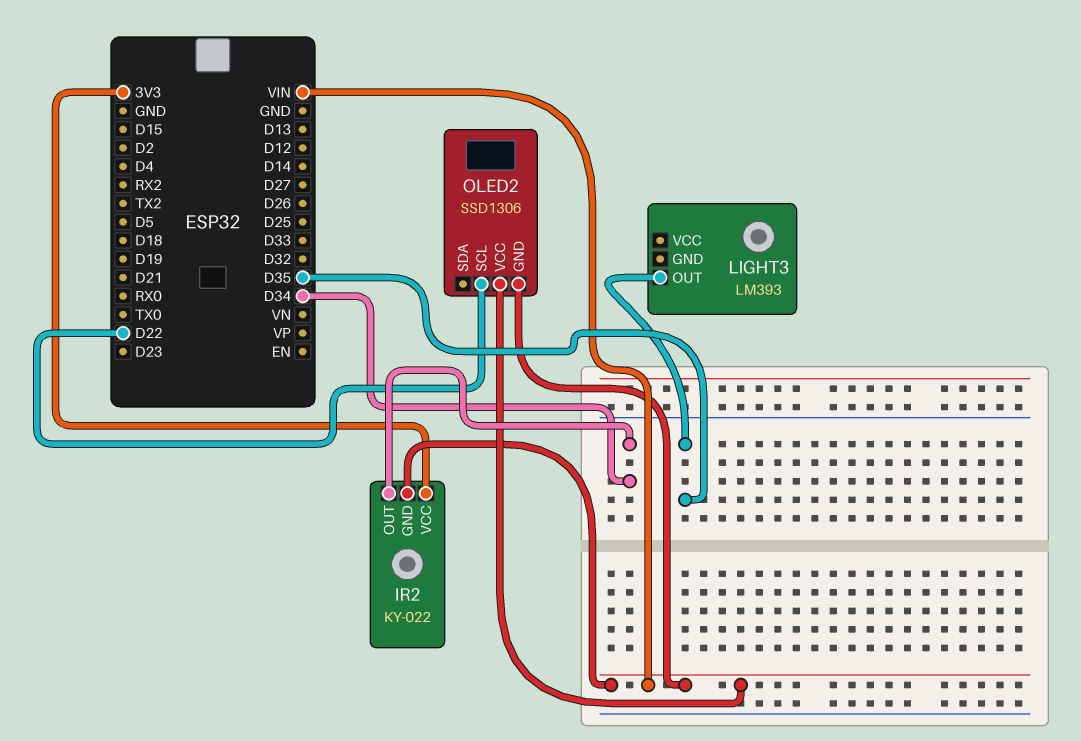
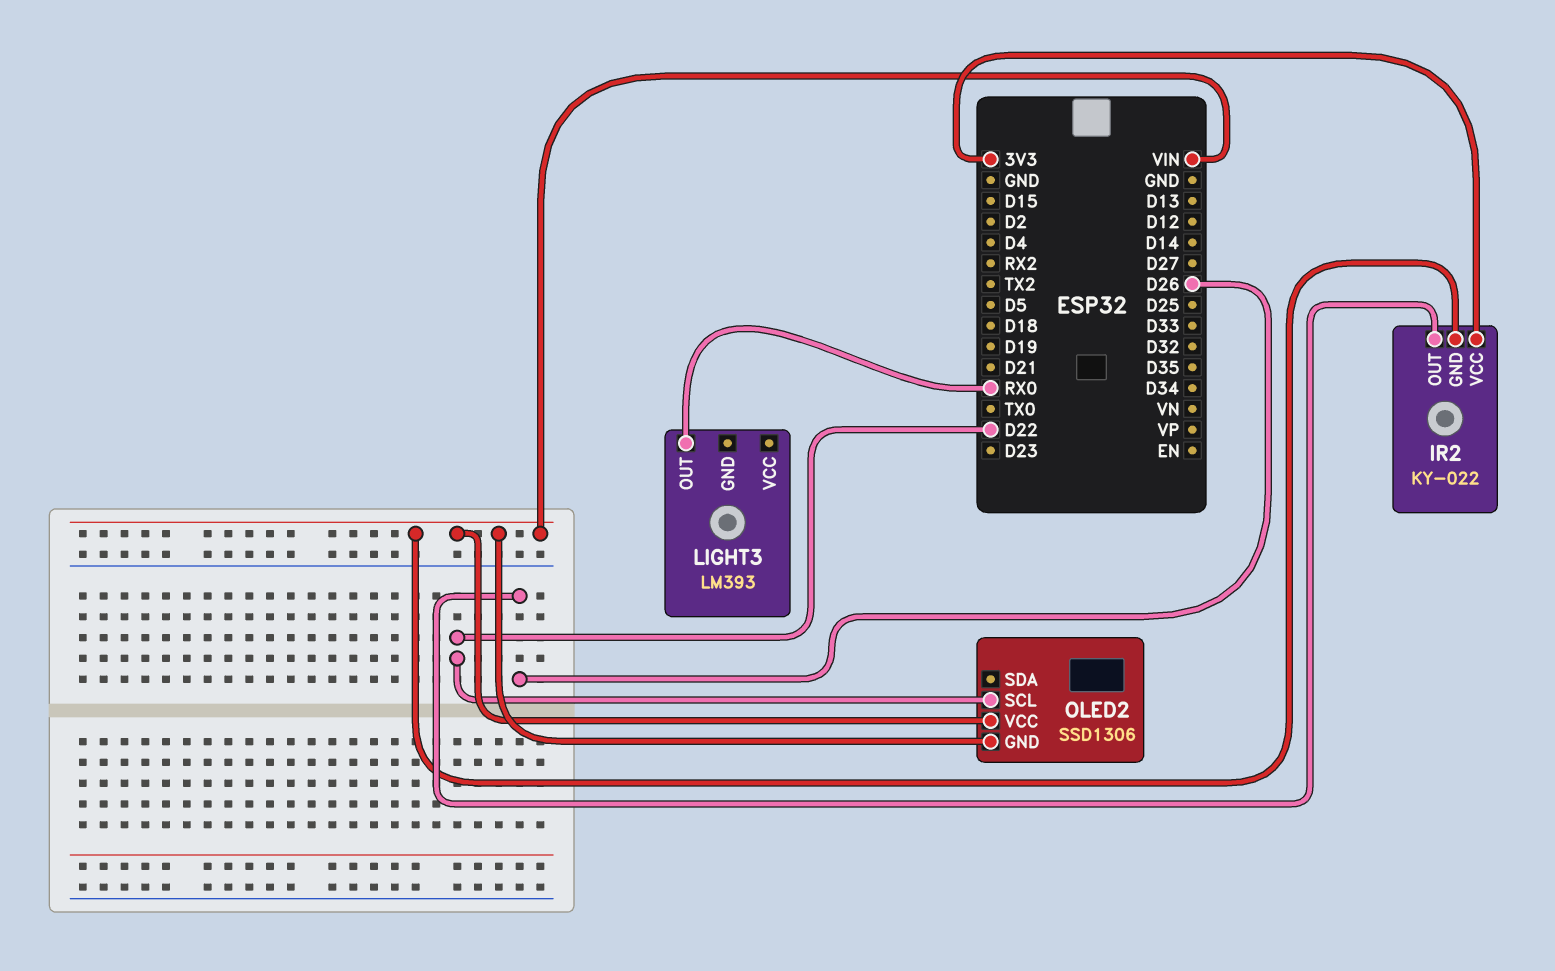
IR2 pin OUT: D34 -> D26
LIGHT3 pin OUT: D35 -> RX0

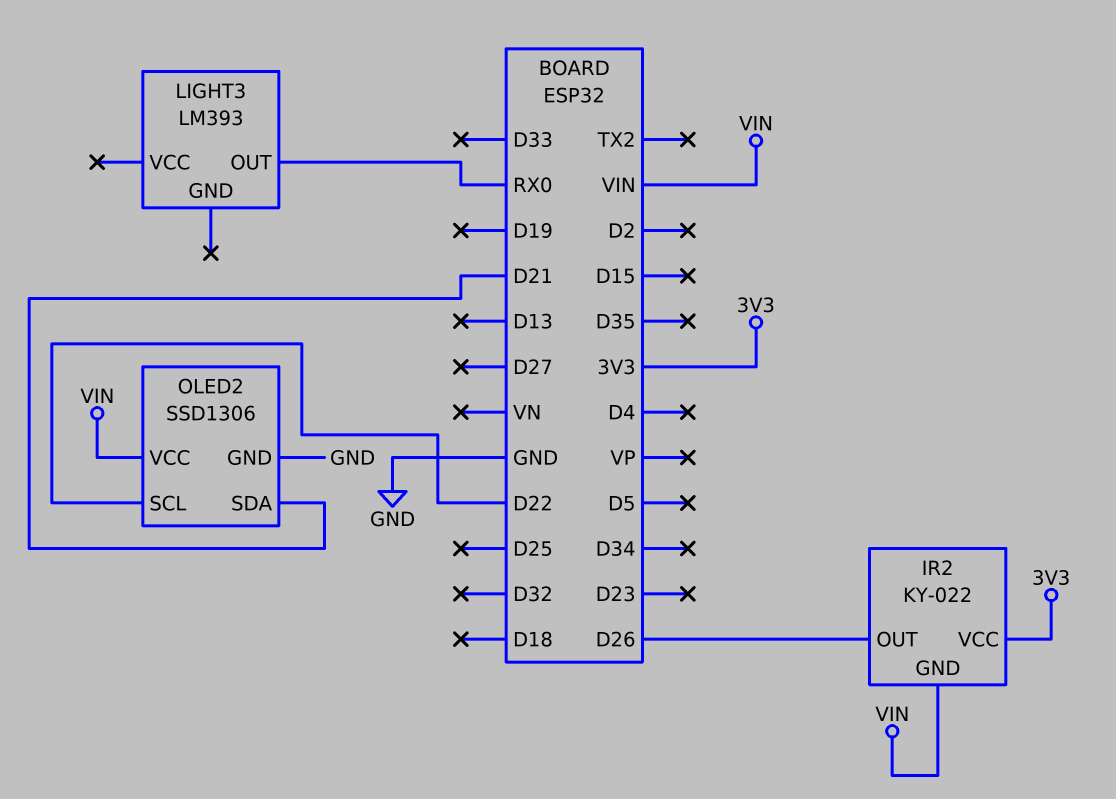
OLED2 pin GND: VIN -> GND
OLED2 pin SDA: none -> D21

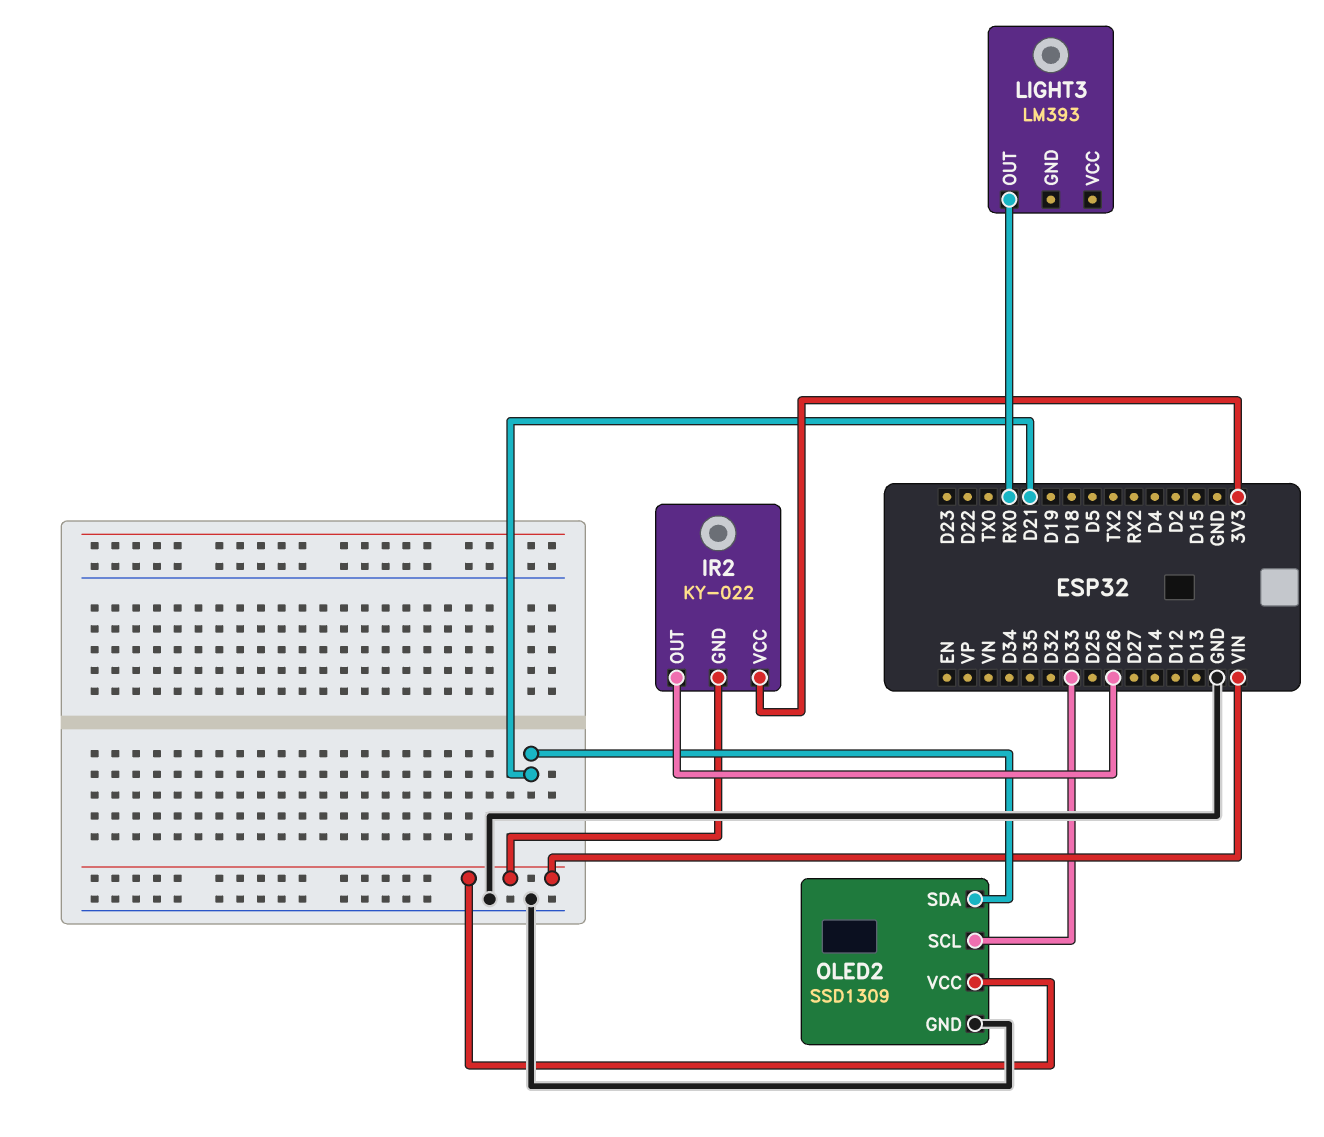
OLED2: SSD1306 -> SSD1309
OLED2 pin SCL: D22 -> D33

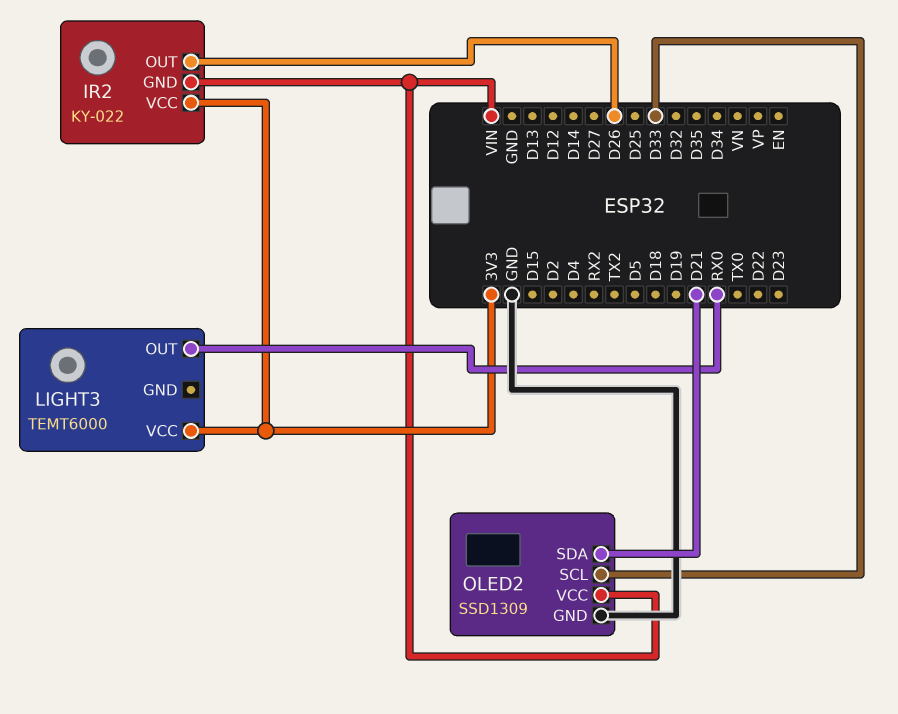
LIGHT3: LM393 -> TEMT6000
LIGHT3 pin VCC: none -> 3V3

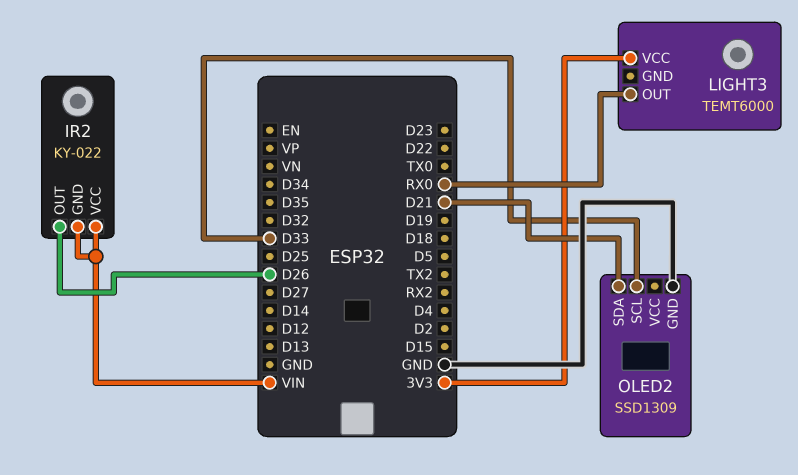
IR2 pin VCC: 3V3 -> VIN
OLED2 pin VCC: VIN -> none

